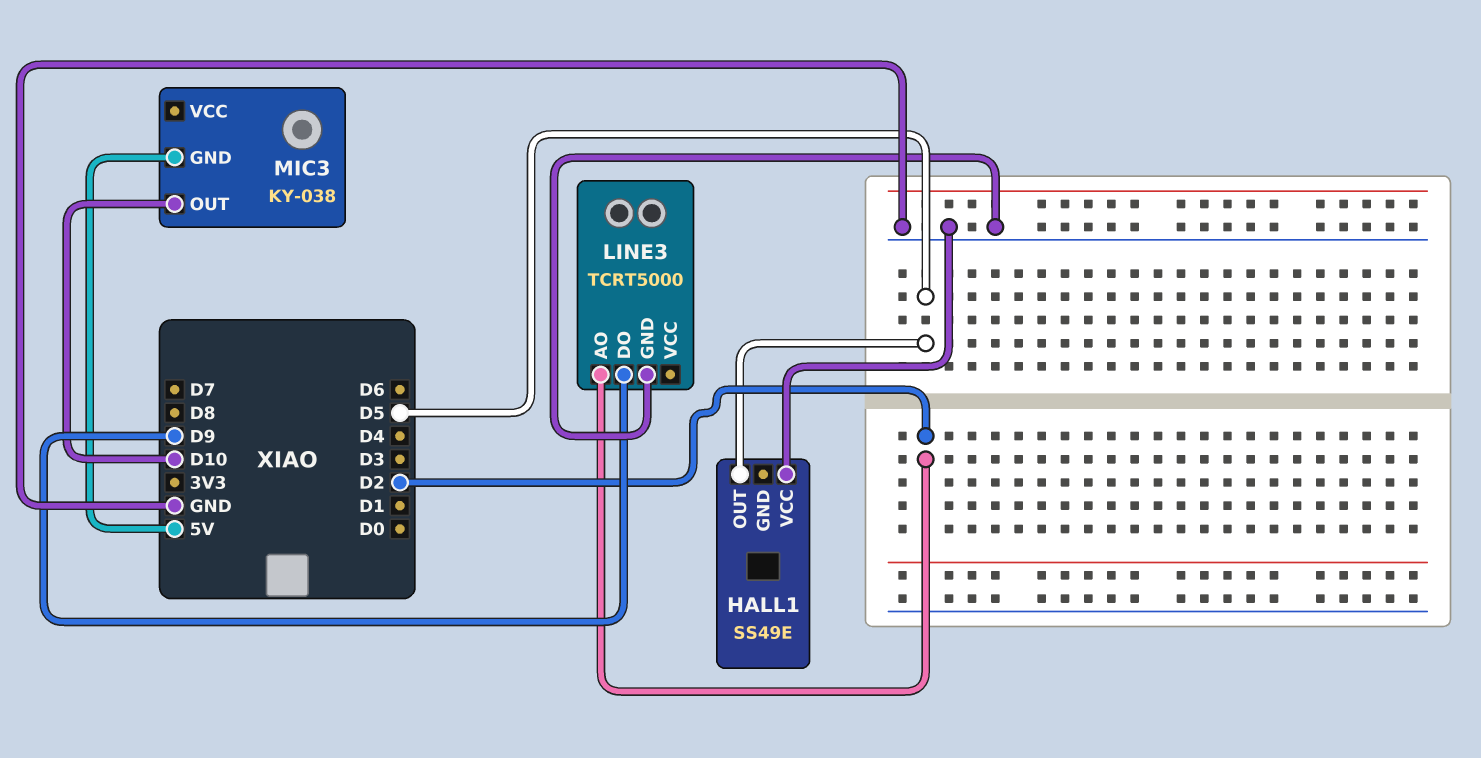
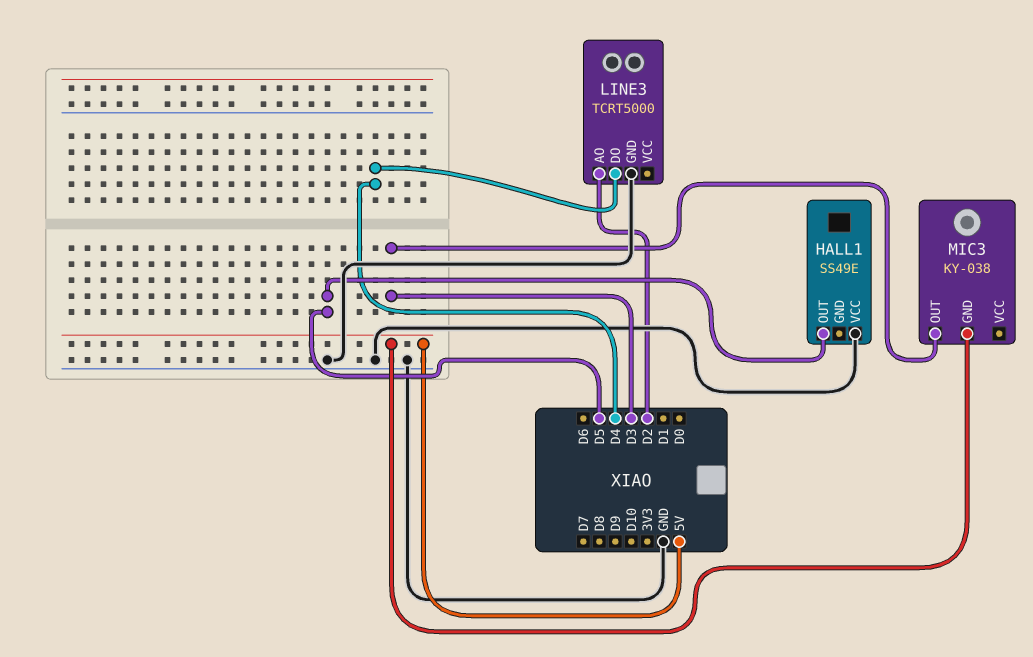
LINE3 pin DO: D9 -> D4
MIC3 pin OUT: D10 -> D3

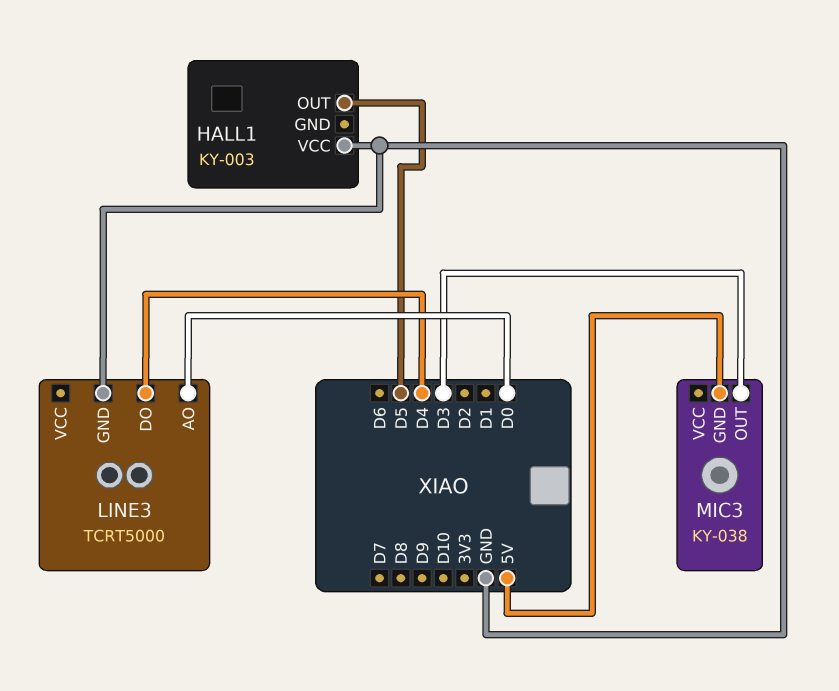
HALL1: SS49E -> KY-003
LINE3 pin AO: D2 -> D0

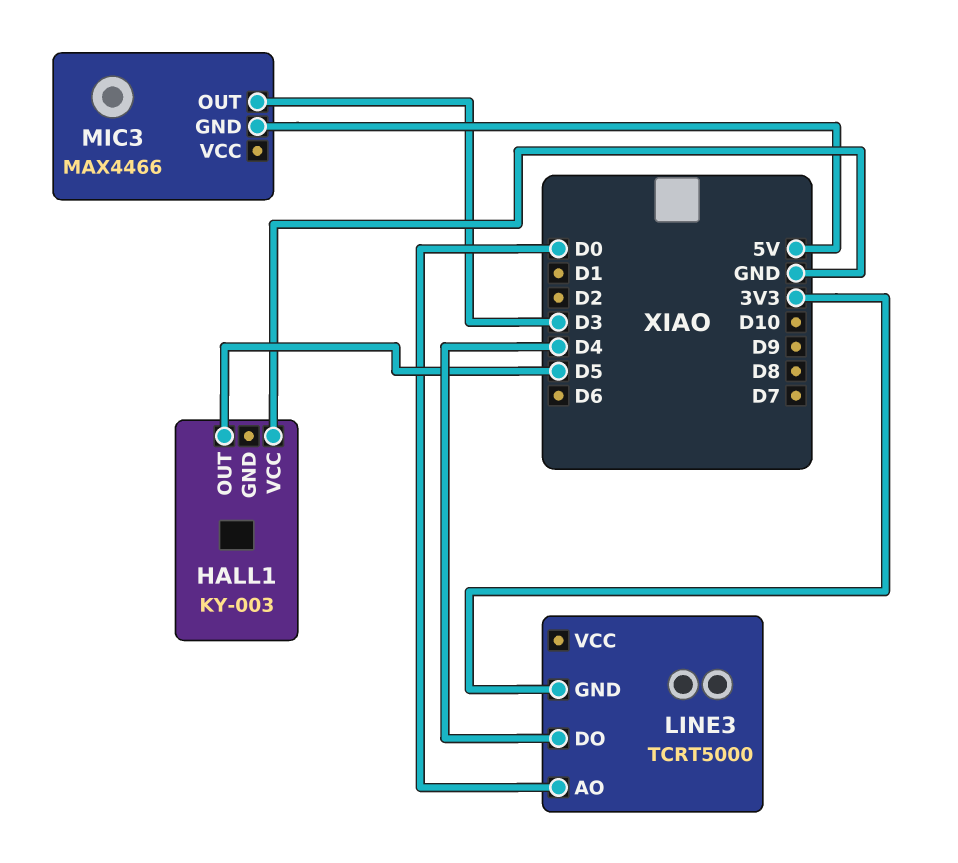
LINE3 pin GND: GND -> 3V3
MIC3: KY-038 -> MAX4466

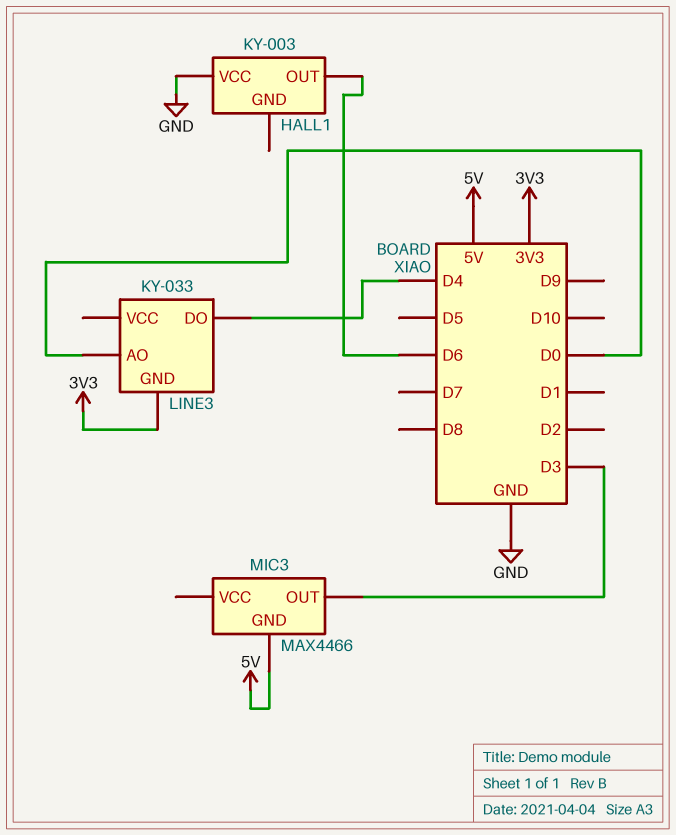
HALL1 pin OUT: D5 -> D6
LINE3: TCRT5000 -> KY-033

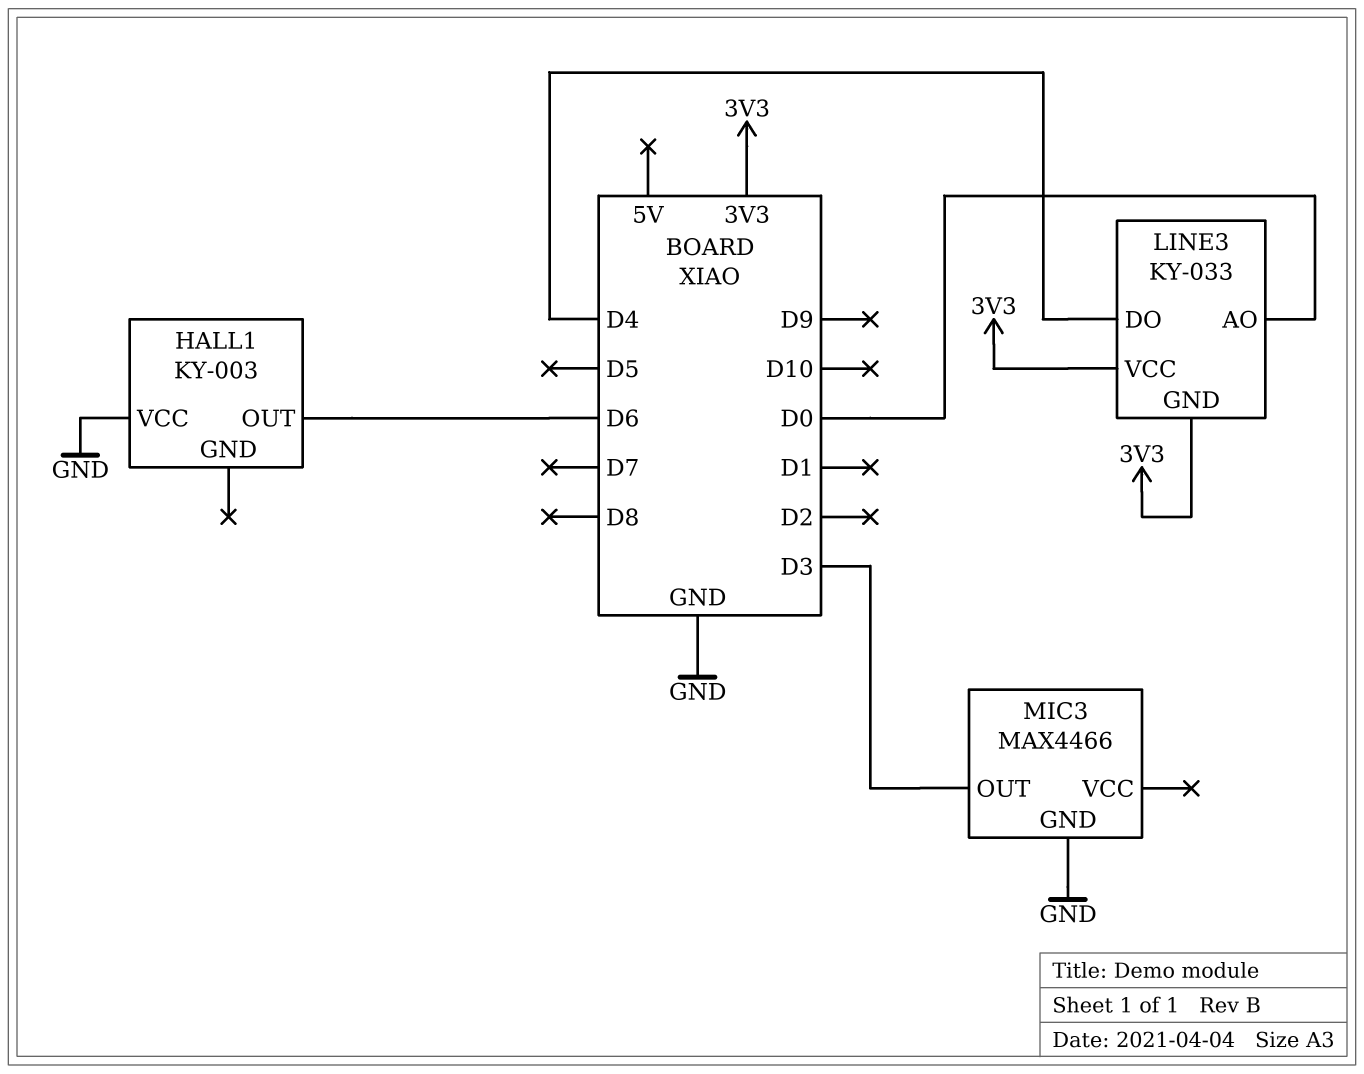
LINE3 pin VCC: none -> 3V3
MIC3 pin GND: 5V -> GND

